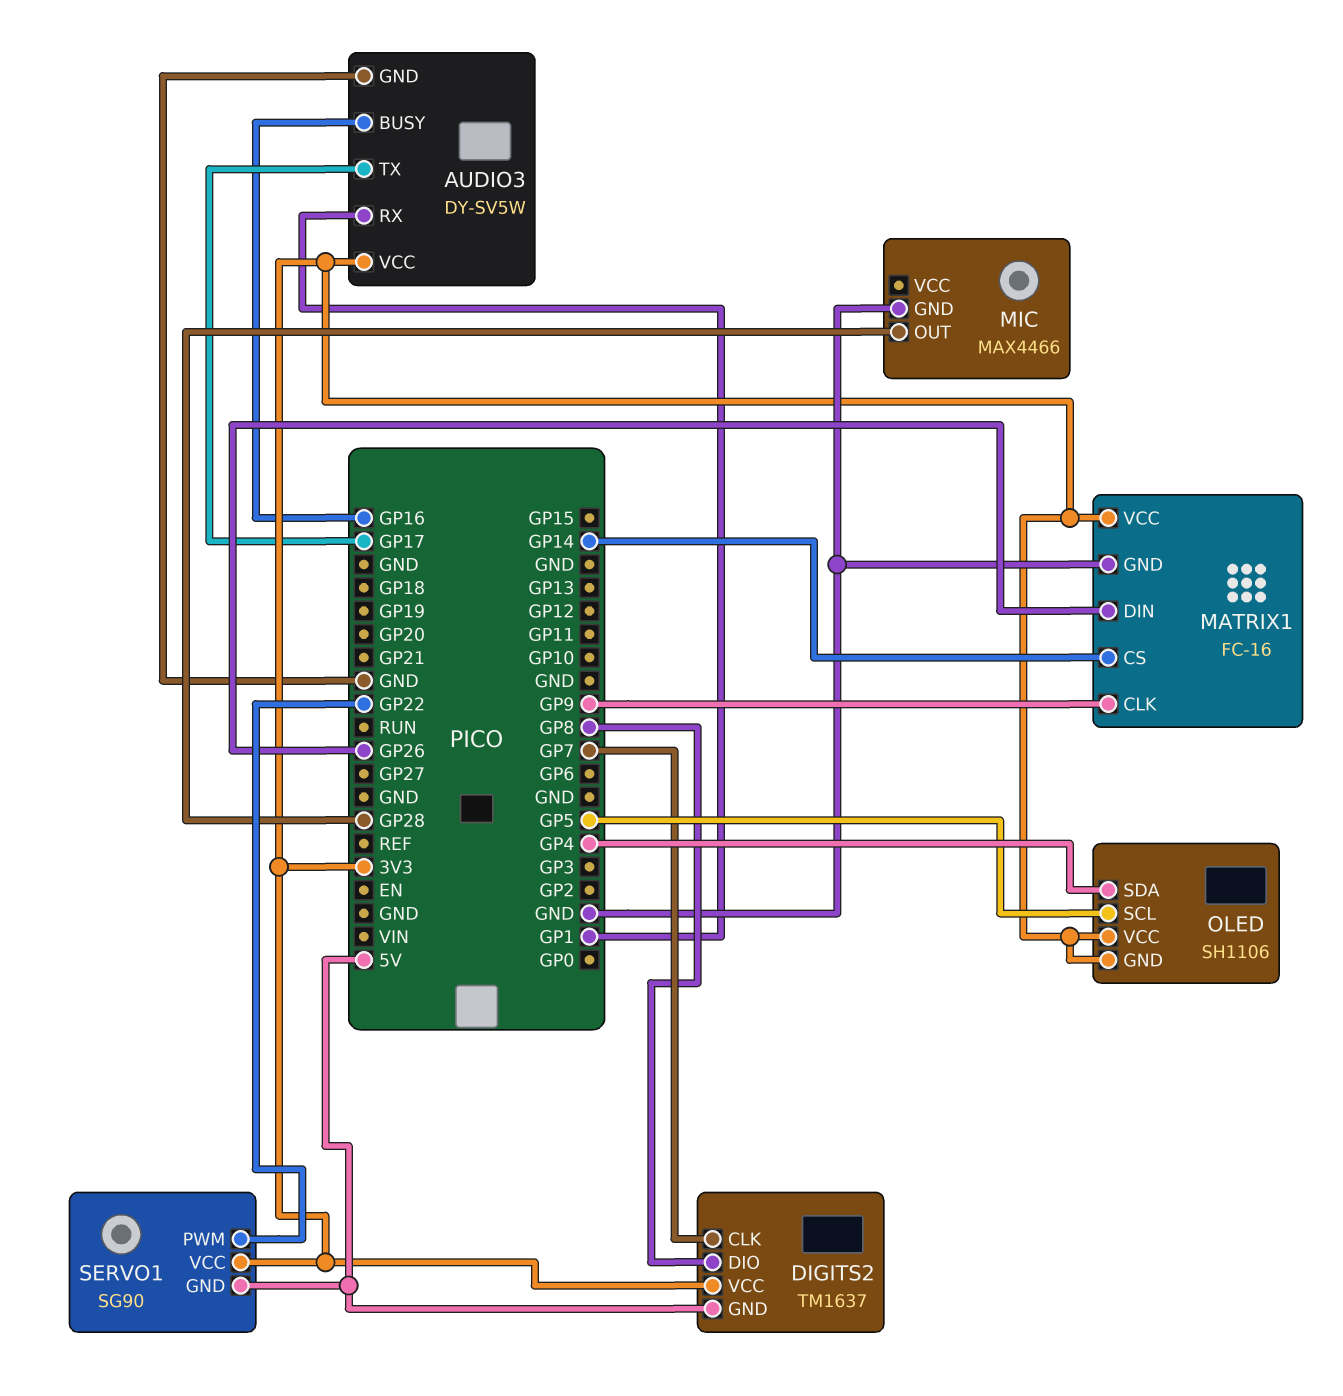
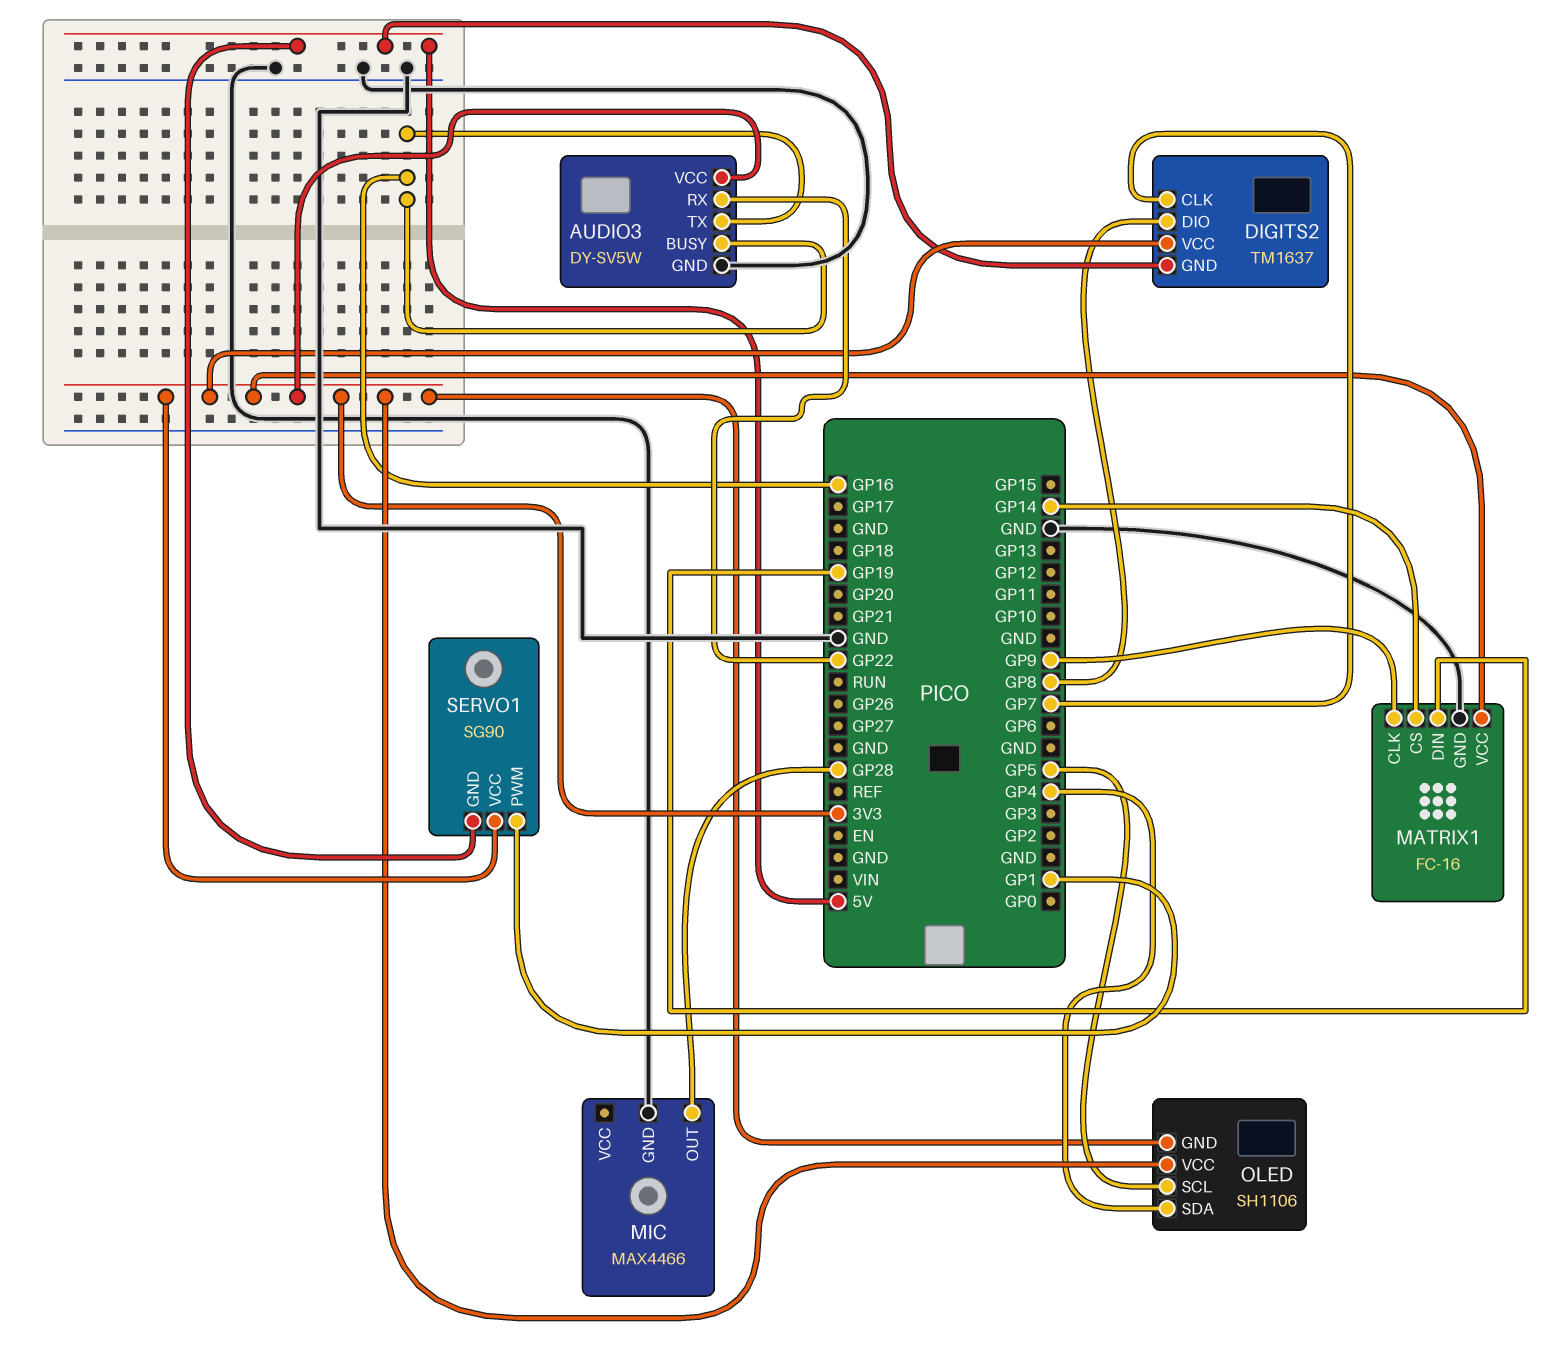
AUDIO3 pin RX: GP1 -> GP22
AUDIO3 pin TX: GP17 -> GP16
MATRIX1 pin DIN: GP26 -> GP19
SERVO1 pin PWM: GP22 -> GP1

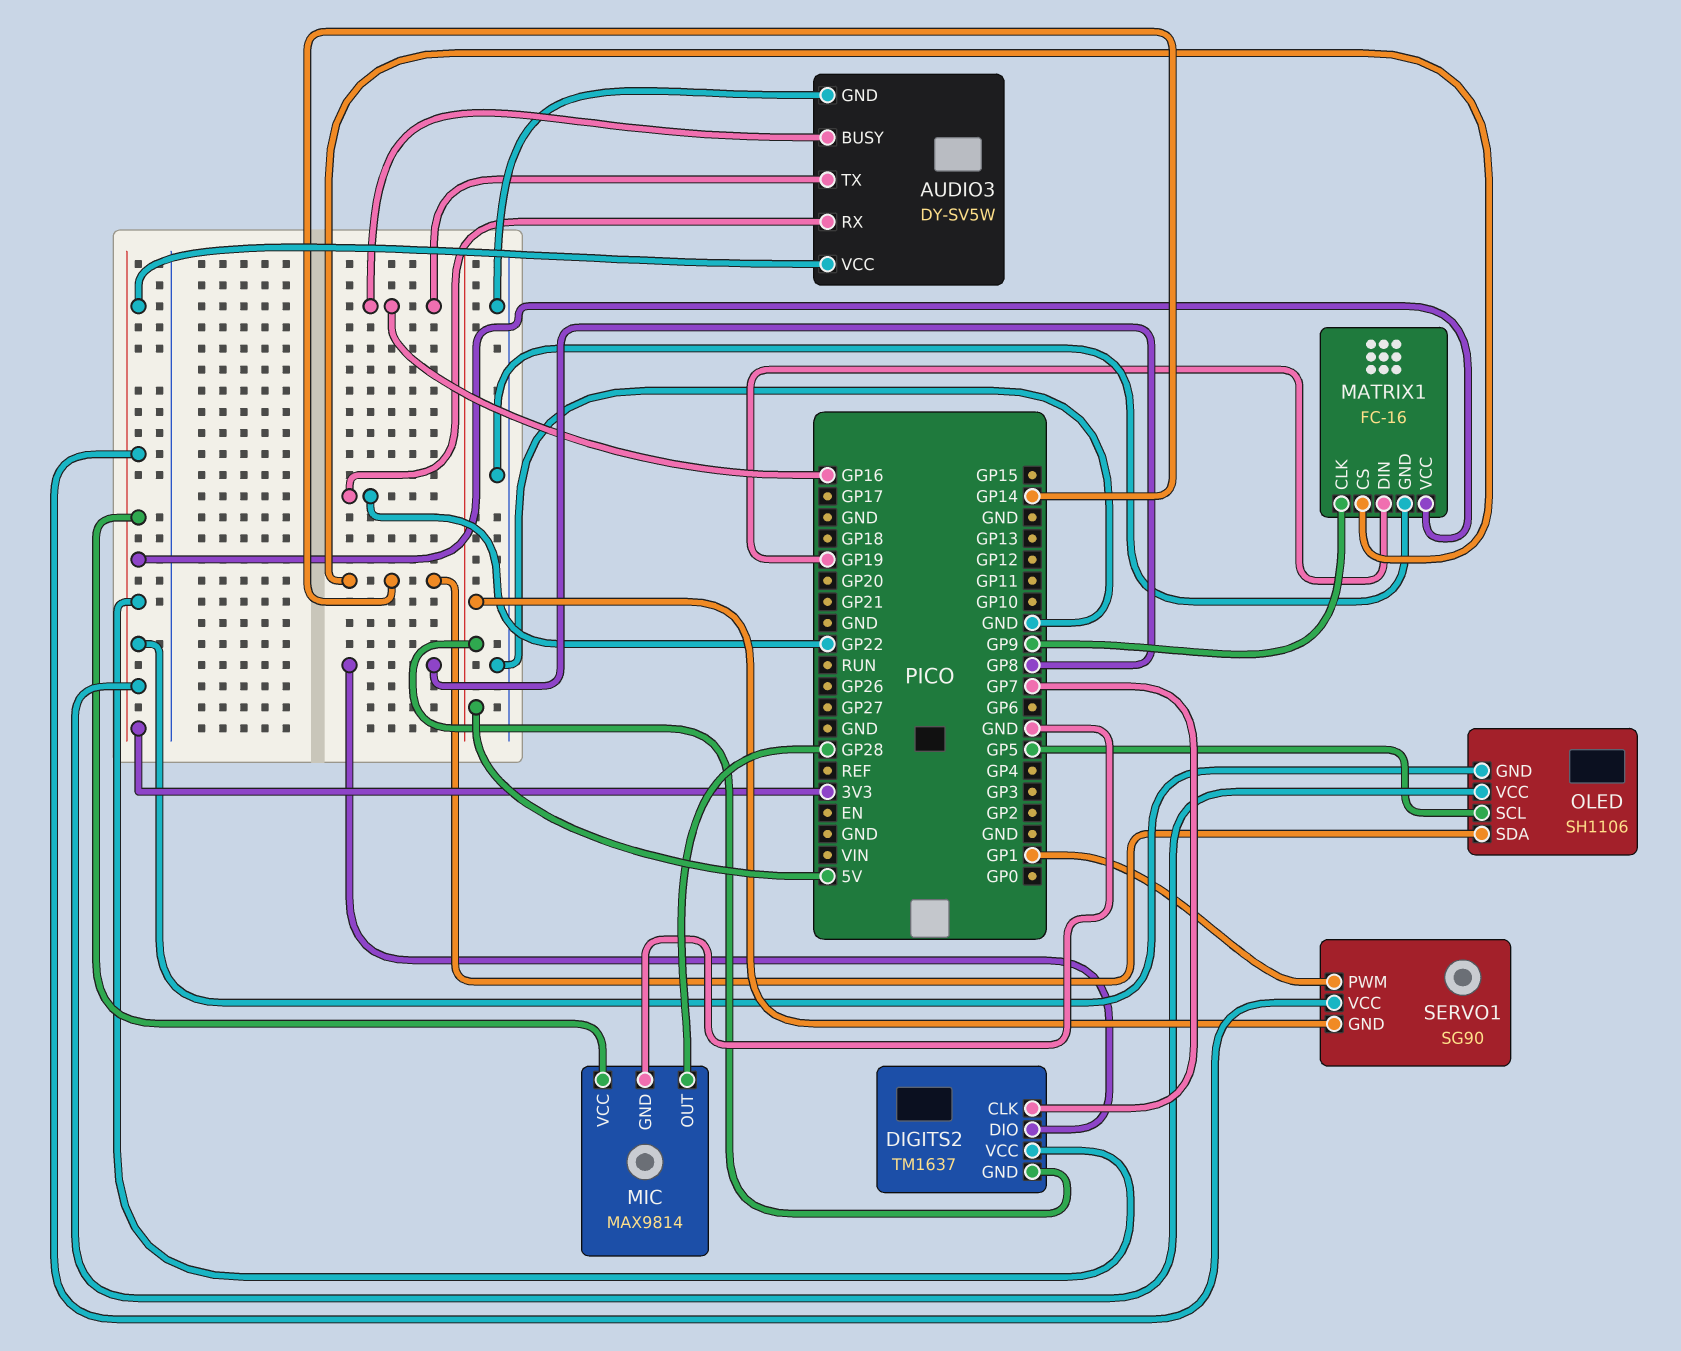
MIC: MAX4466 -> MAX9814
MIC pin VCC: none -> 3V3
OLED pin SDA: GP4 -> GP14

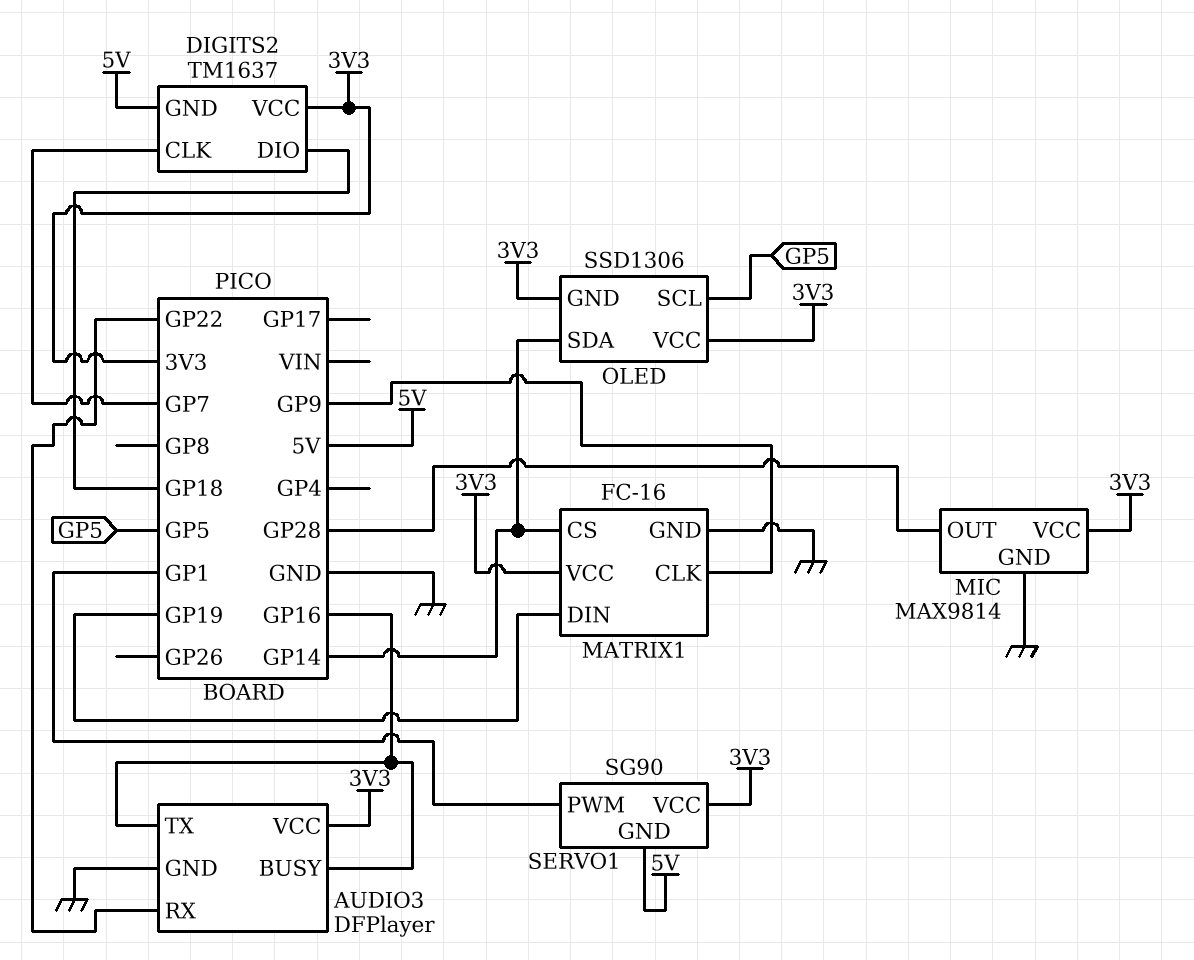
AUDIO3: DY-SV5W -> DFPlayer
DIGITS2 pin DIO: GP8 -> GP18
OLED: SH1106 -> SSD1306

